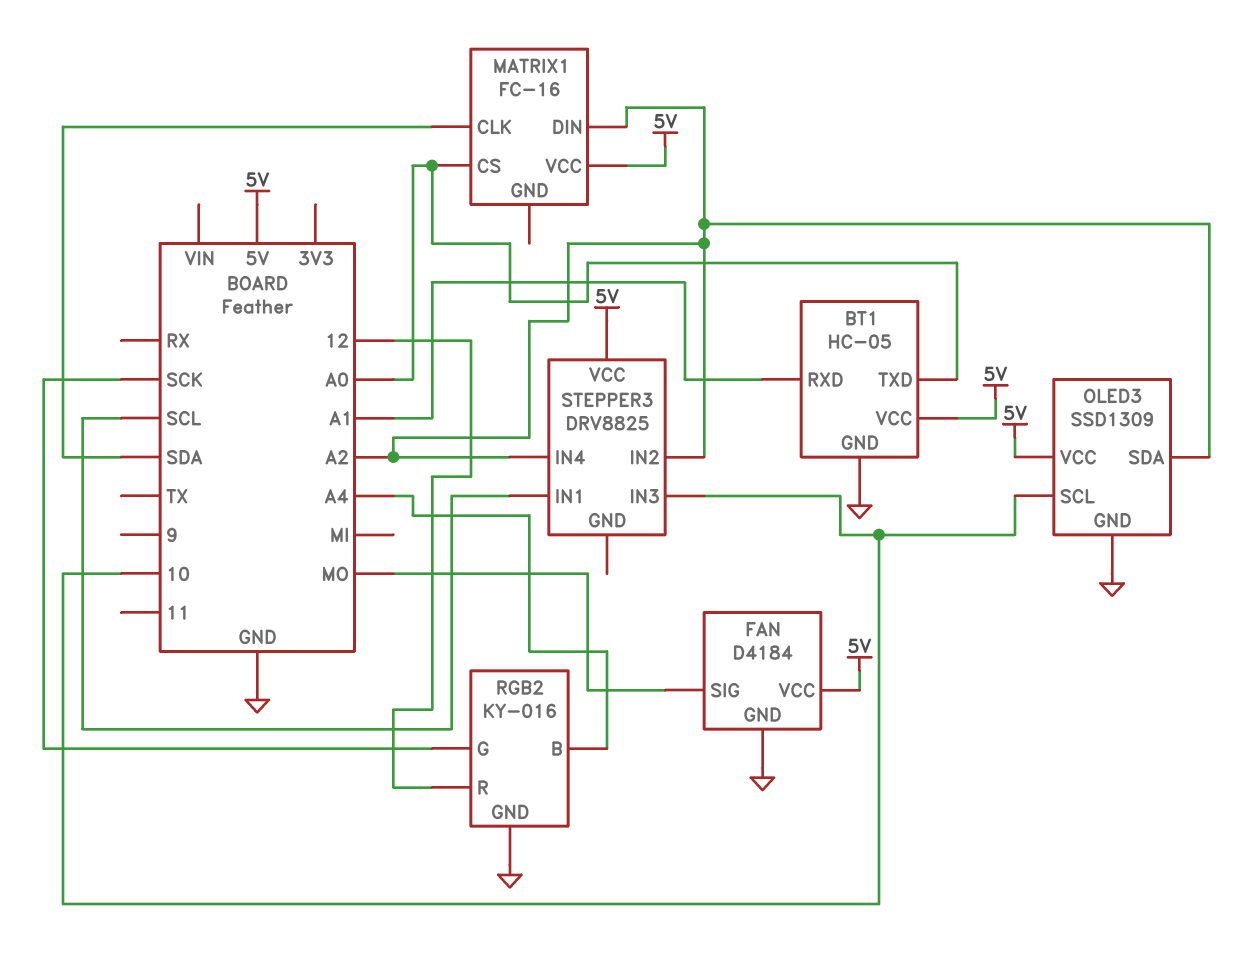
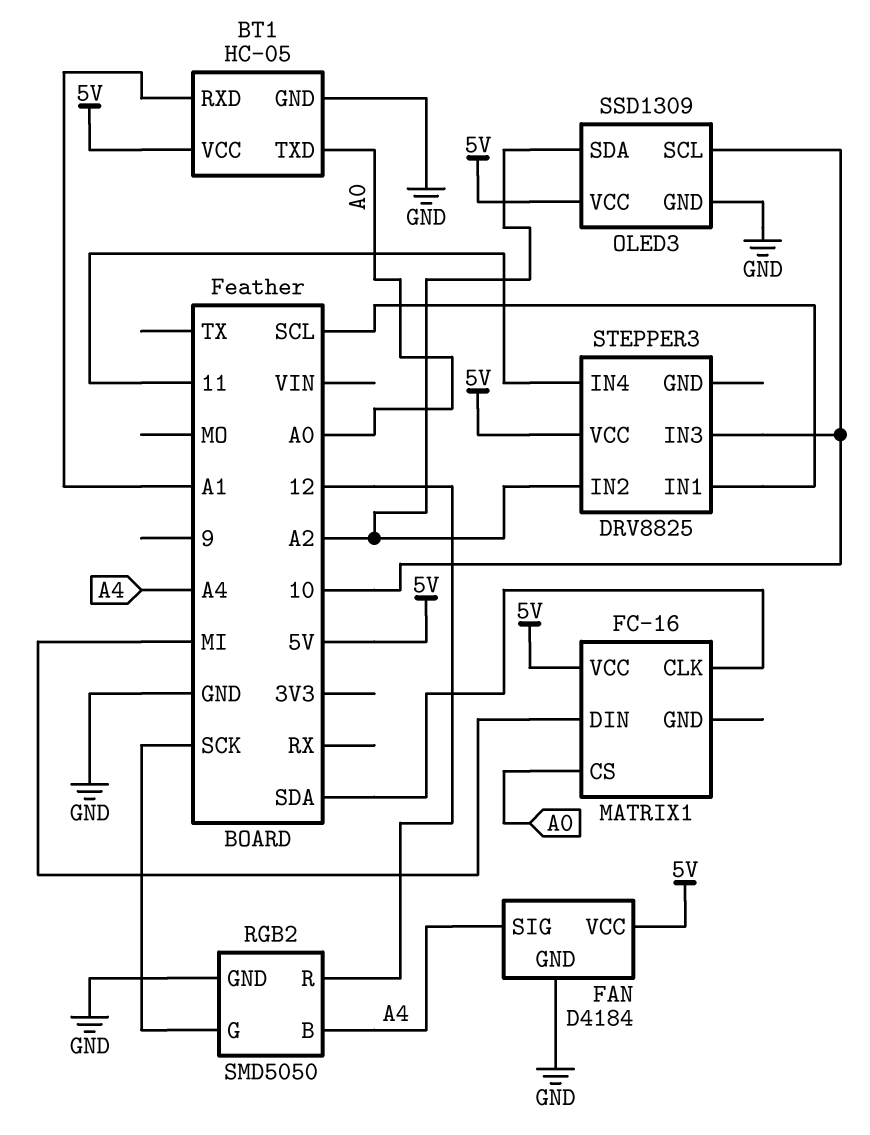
FAN pin SIG: MO -> A4
MATRIX1 pin DIN: A2 -> MI
RGB2: KY-016 -> SMD5050
STEPPER3 pin IN4: A2 -> 11

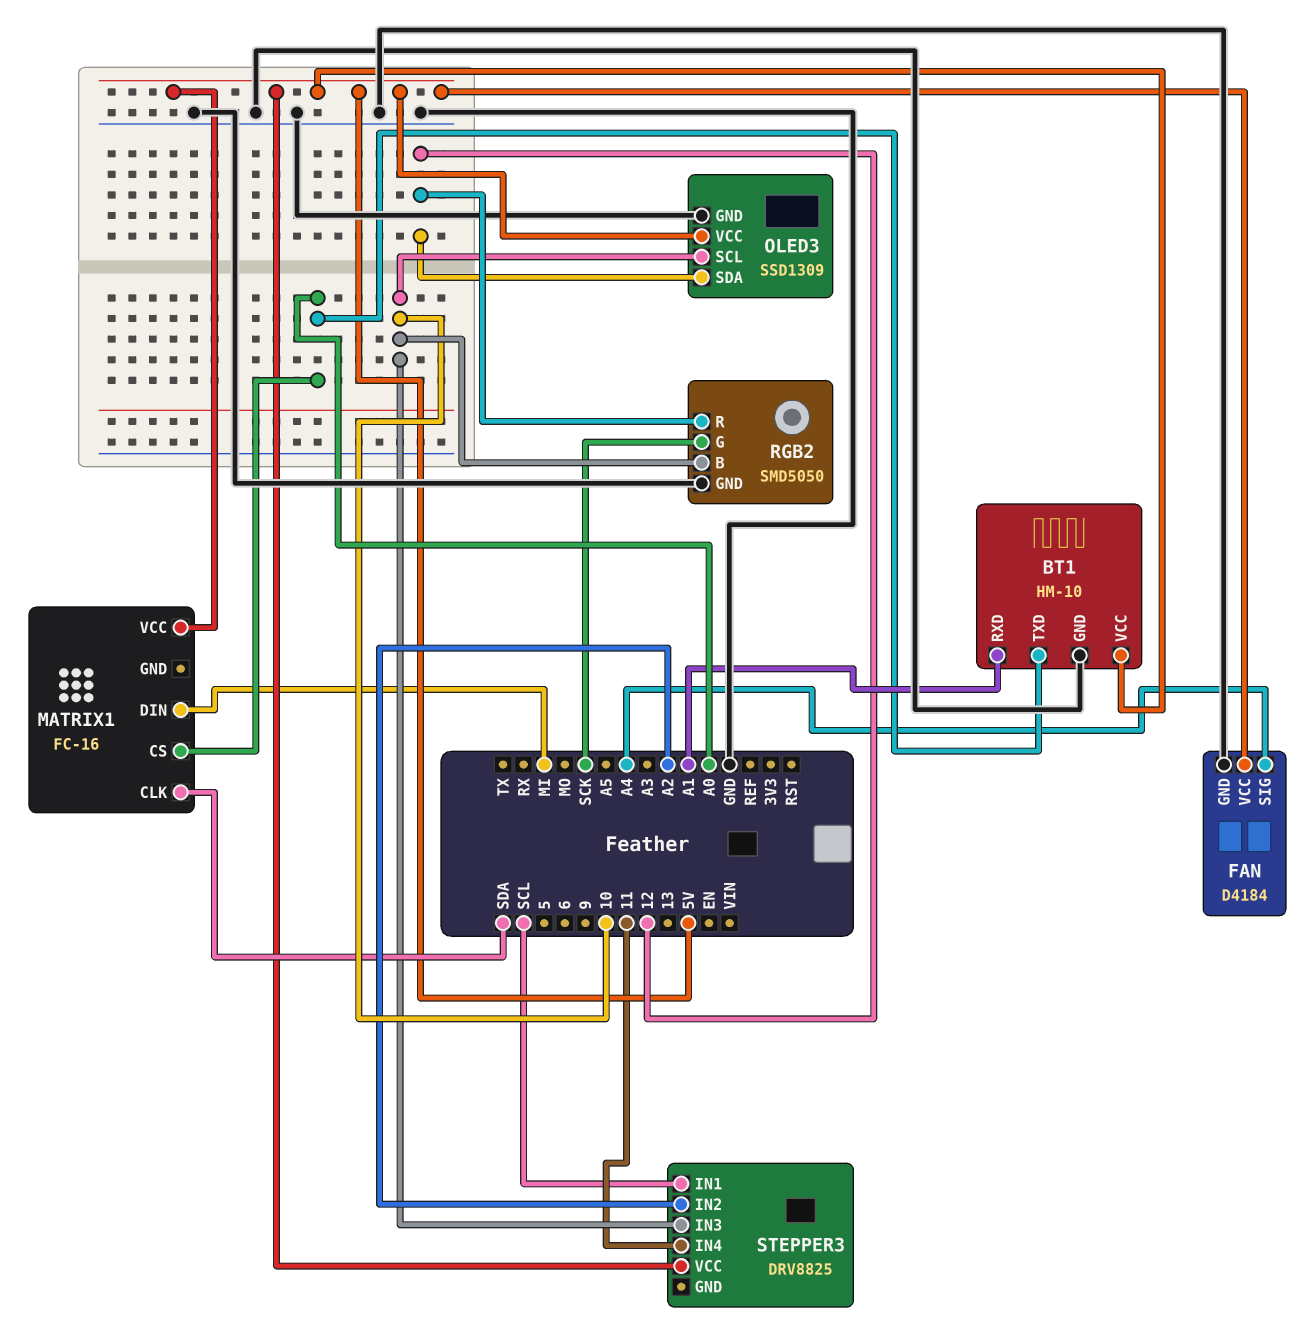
BT1: HC-05 -> HM-10
OLED3 pin SDA: A2 -> 12
RGB2 pin B: A4 -> 10

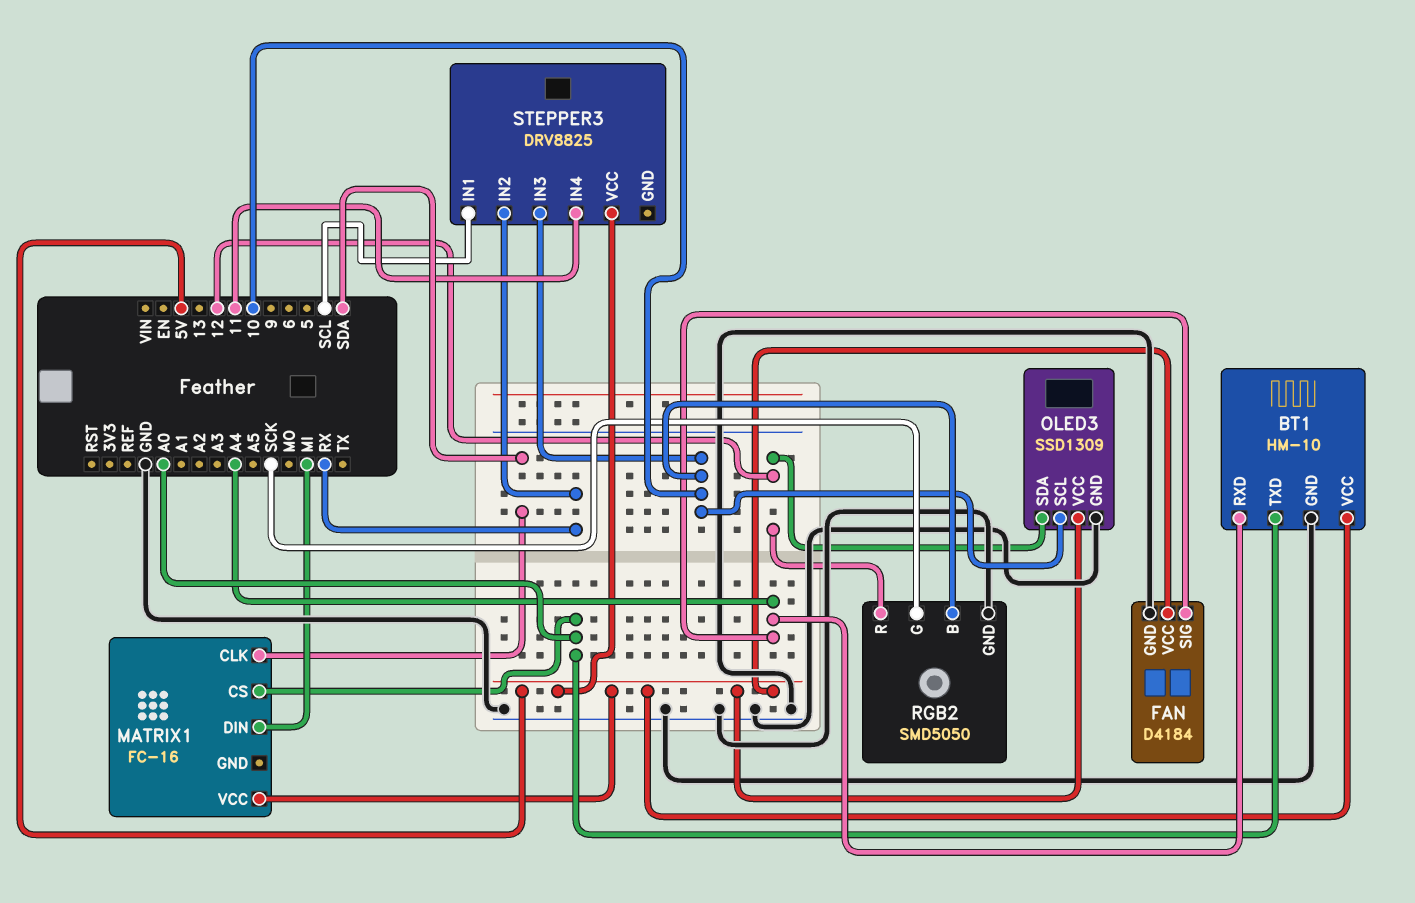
BT1 pin RXD: A1 -> A4
STEPPER3 pin IN2: A2 -> RX

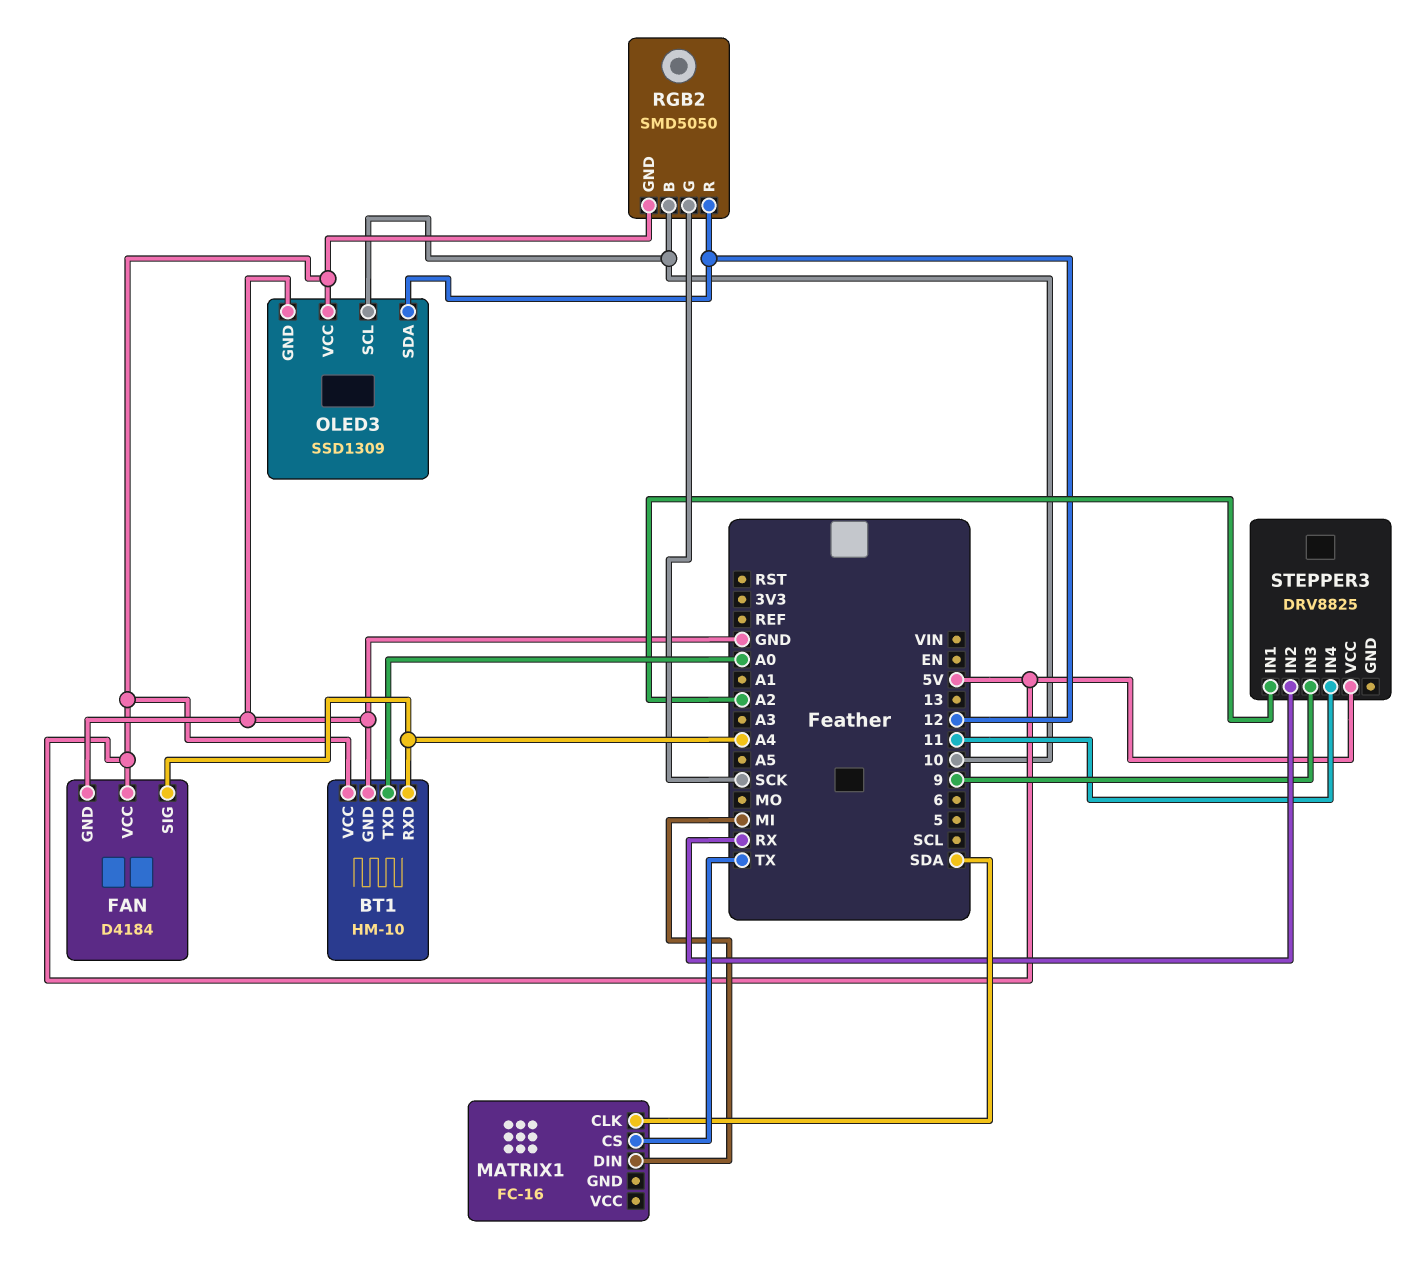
MATRIX1 pin CS: A0 -> TX
MATRIX1 pin VCC: 5V -> none
RGB2 pin GND: GND -> 5V
STEPPER3 pin IN1: SCL -> A2
STEPPER3 pin IN3: 10 -> 9

